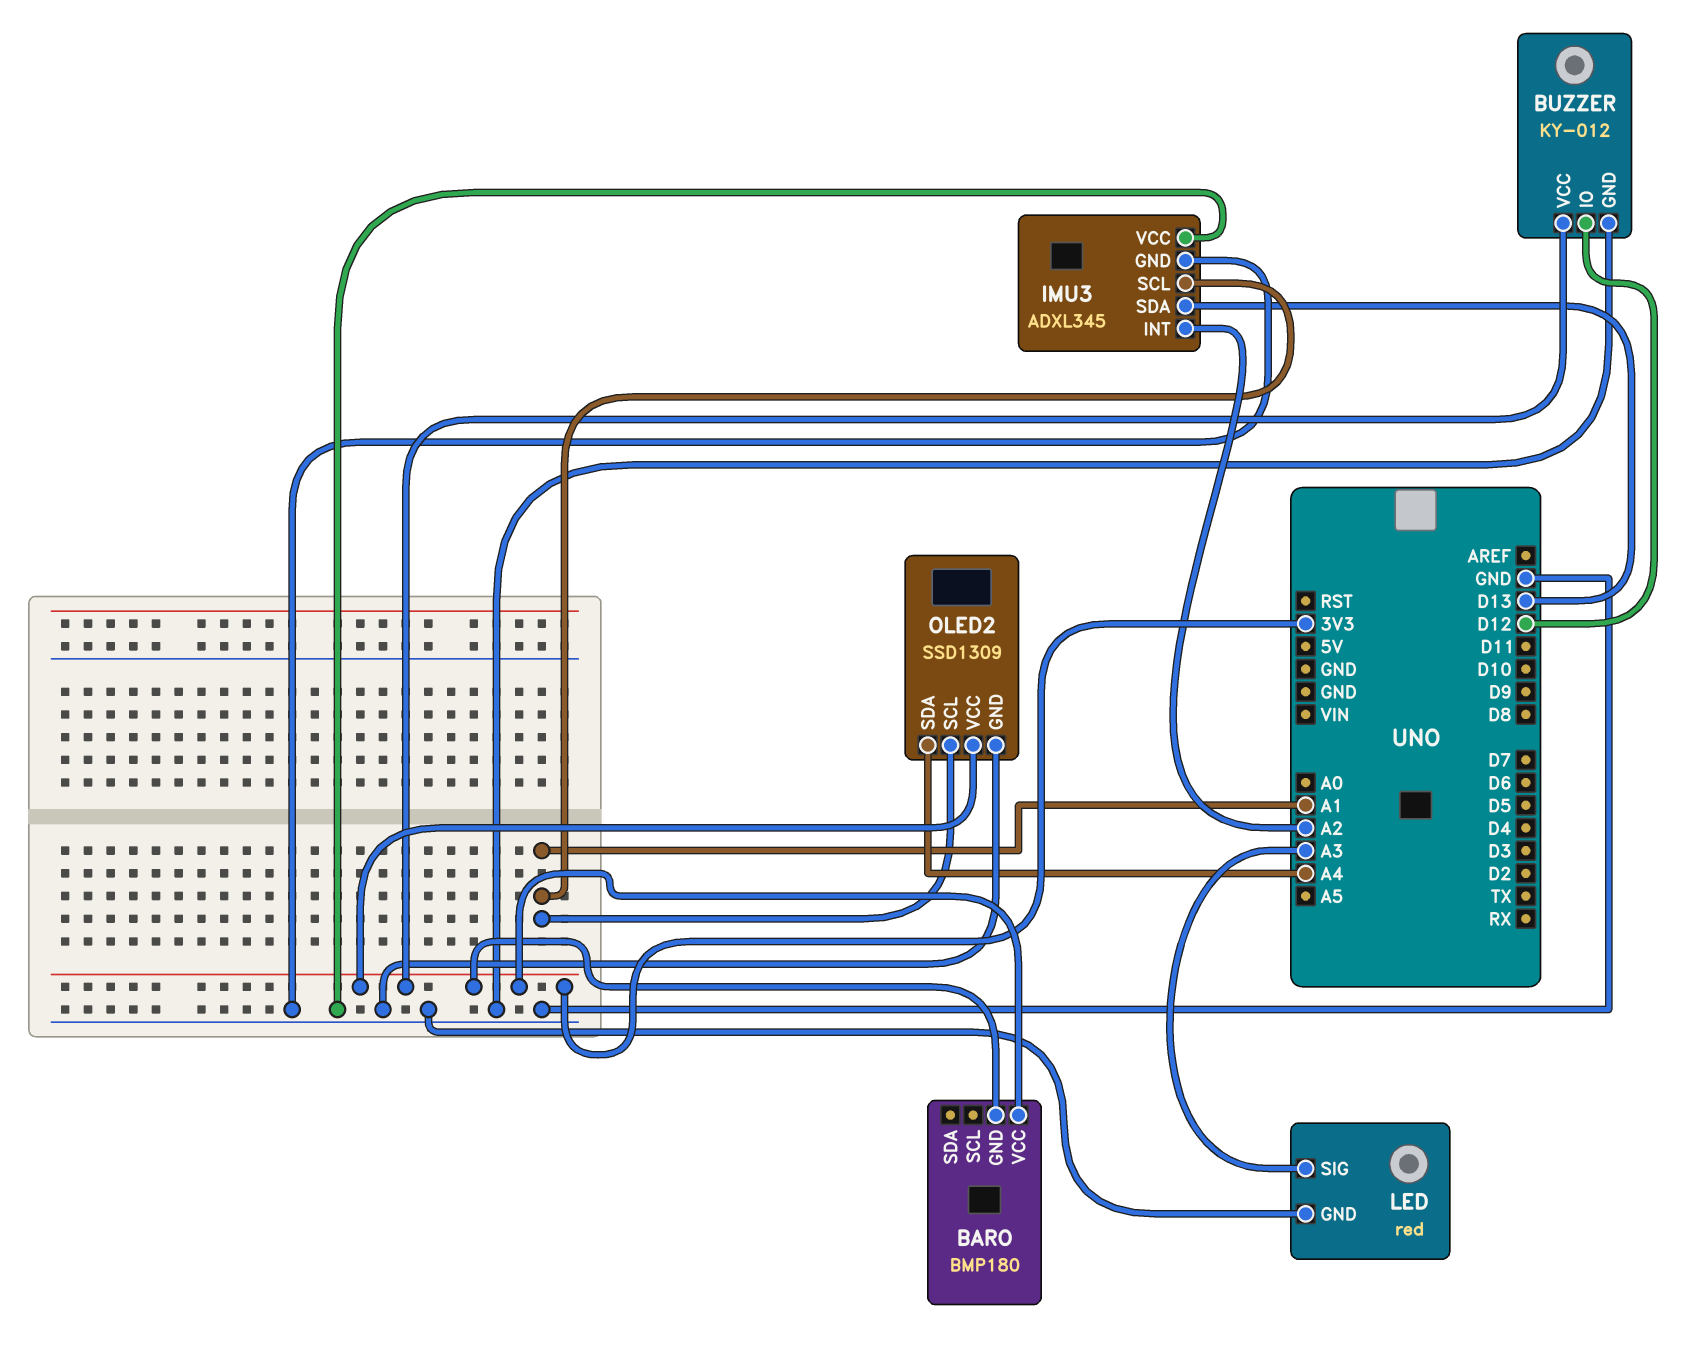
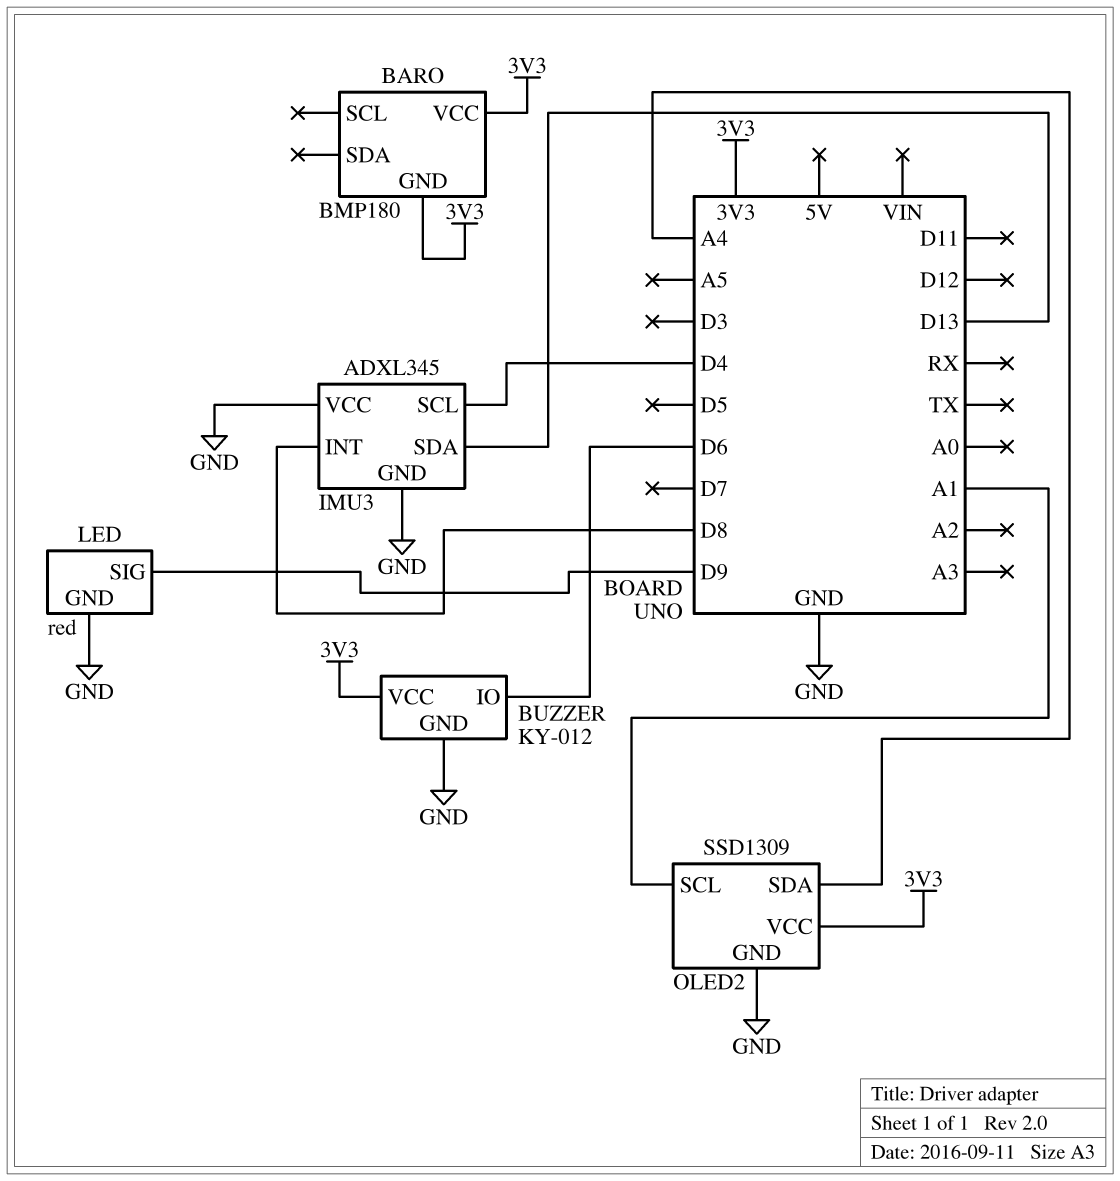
BUZZER pin IO: D12 -> D6
IMU3 pin INT: A2 -> D8
IMU3 pin SCL: A1 -> D4
LED pin SIG: A3 -> D9

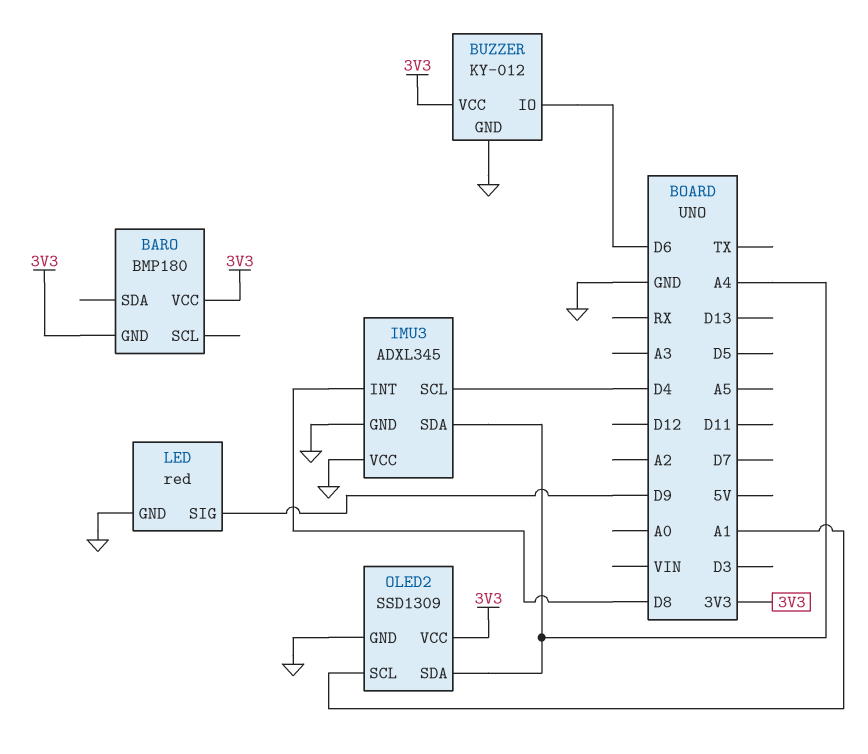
IMU3 pin SDA: D13 -> A4

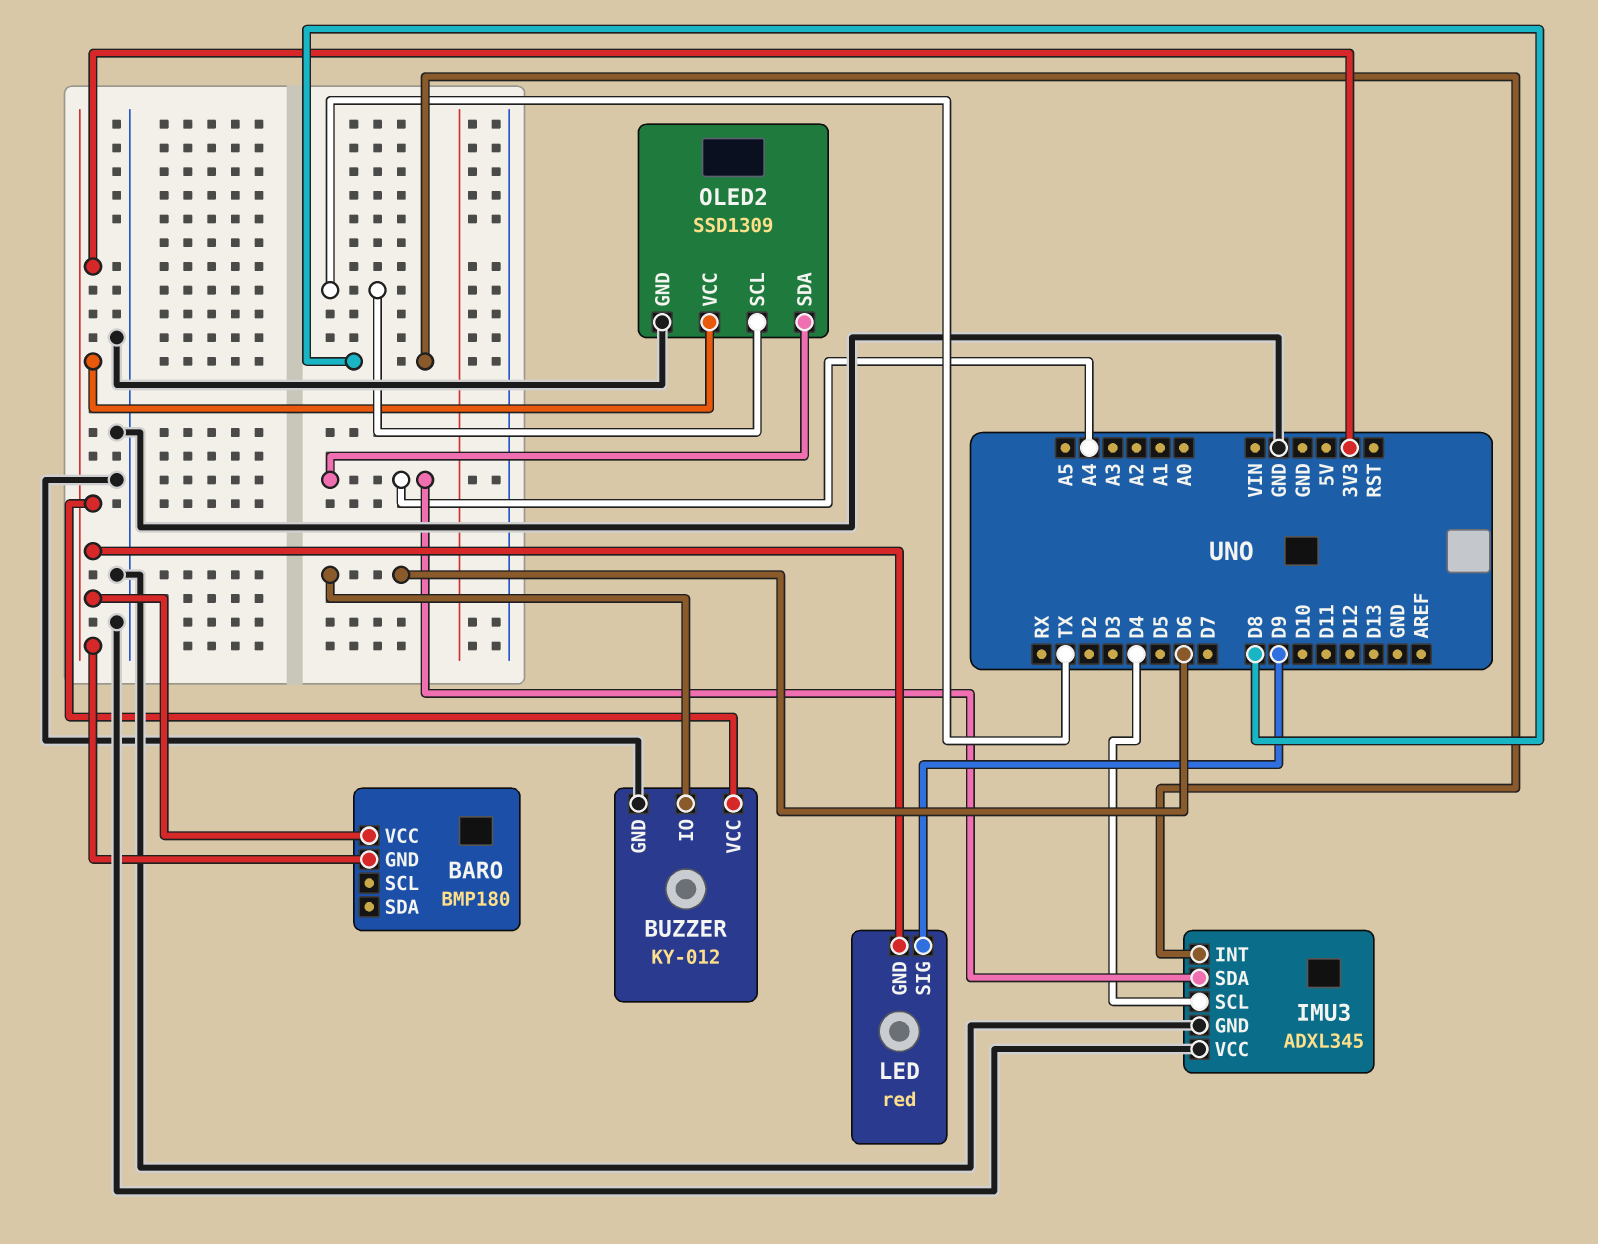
LED pin GND: GND -> 3V3
OLED2 pin SCL: A1 -> TX

